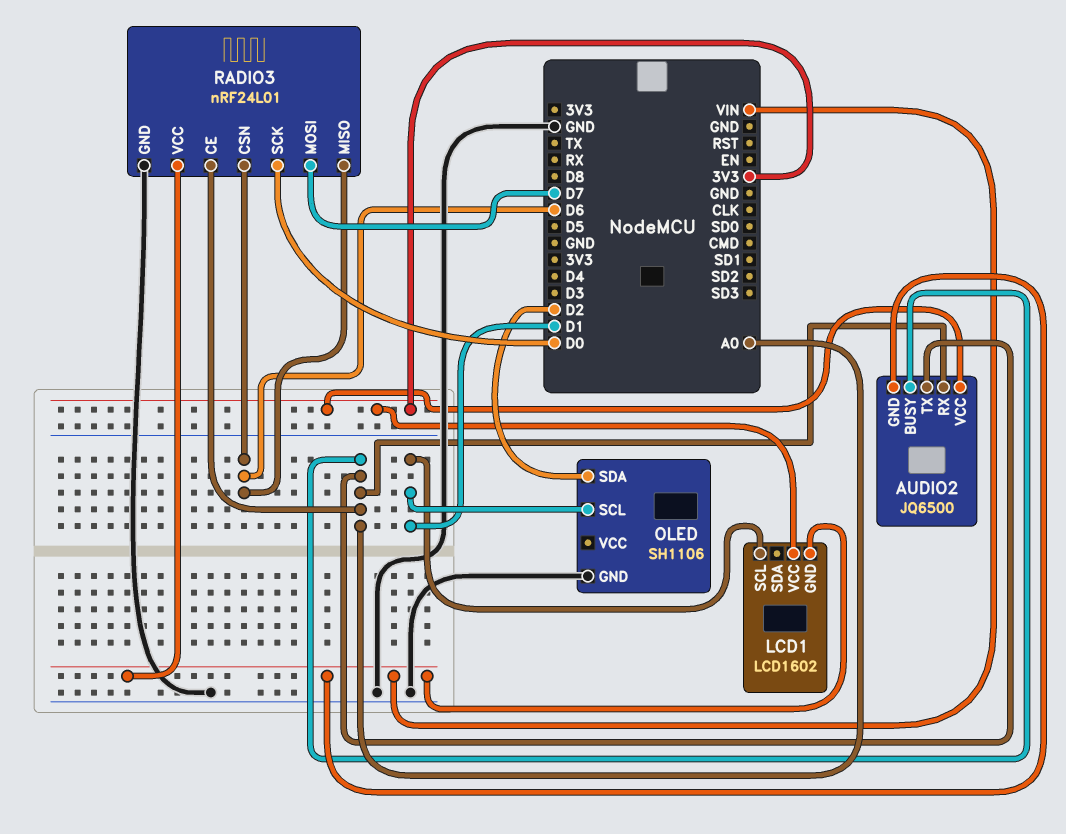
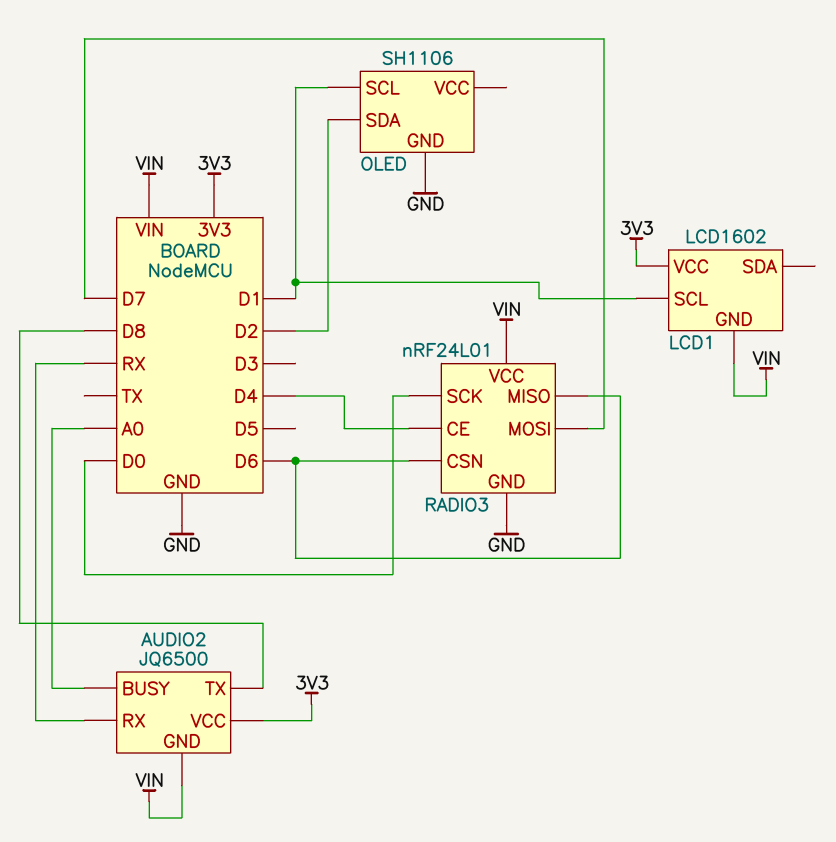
AUDIO2 pin RX: A0 -> RX
AUDIO2 pin TX: A0 -> D8
RADIO3 pin CE: A0 -> D4

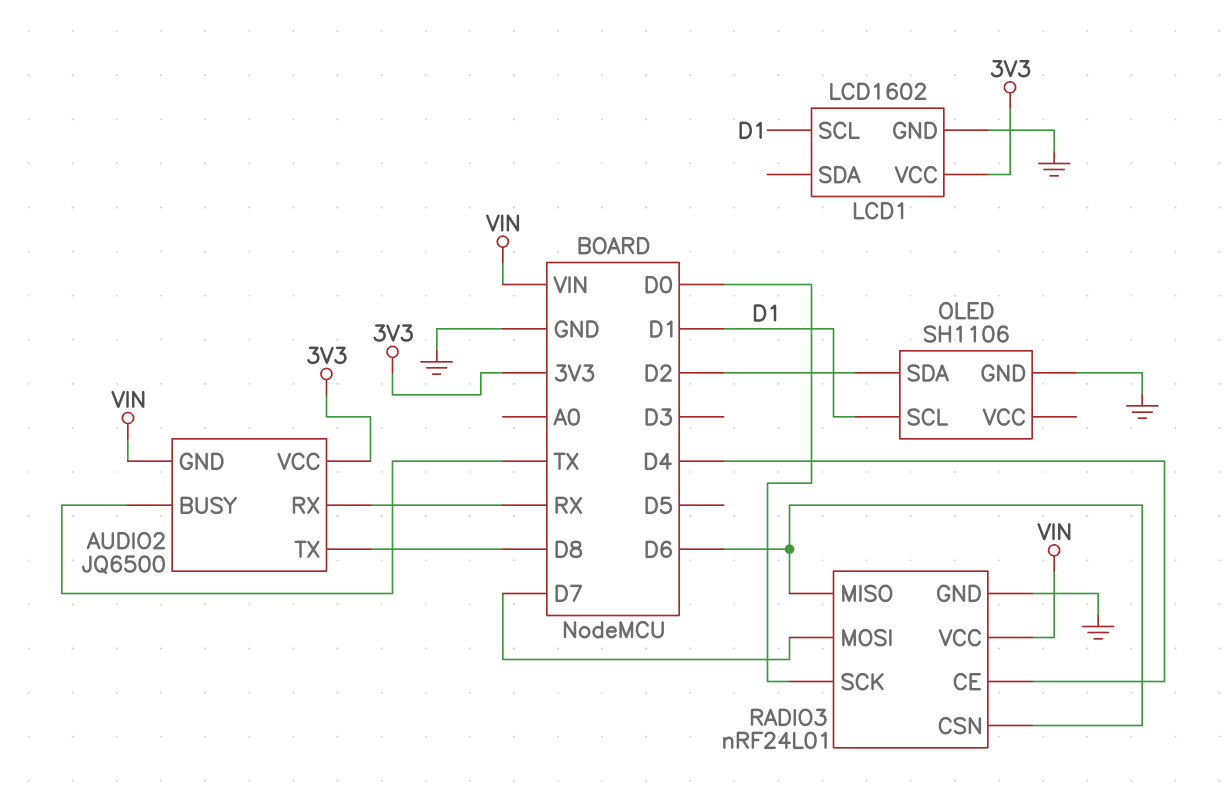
AUDIO2 pin BUSY: A0 -> TX
LCD1 pin GND: VIN -> GND

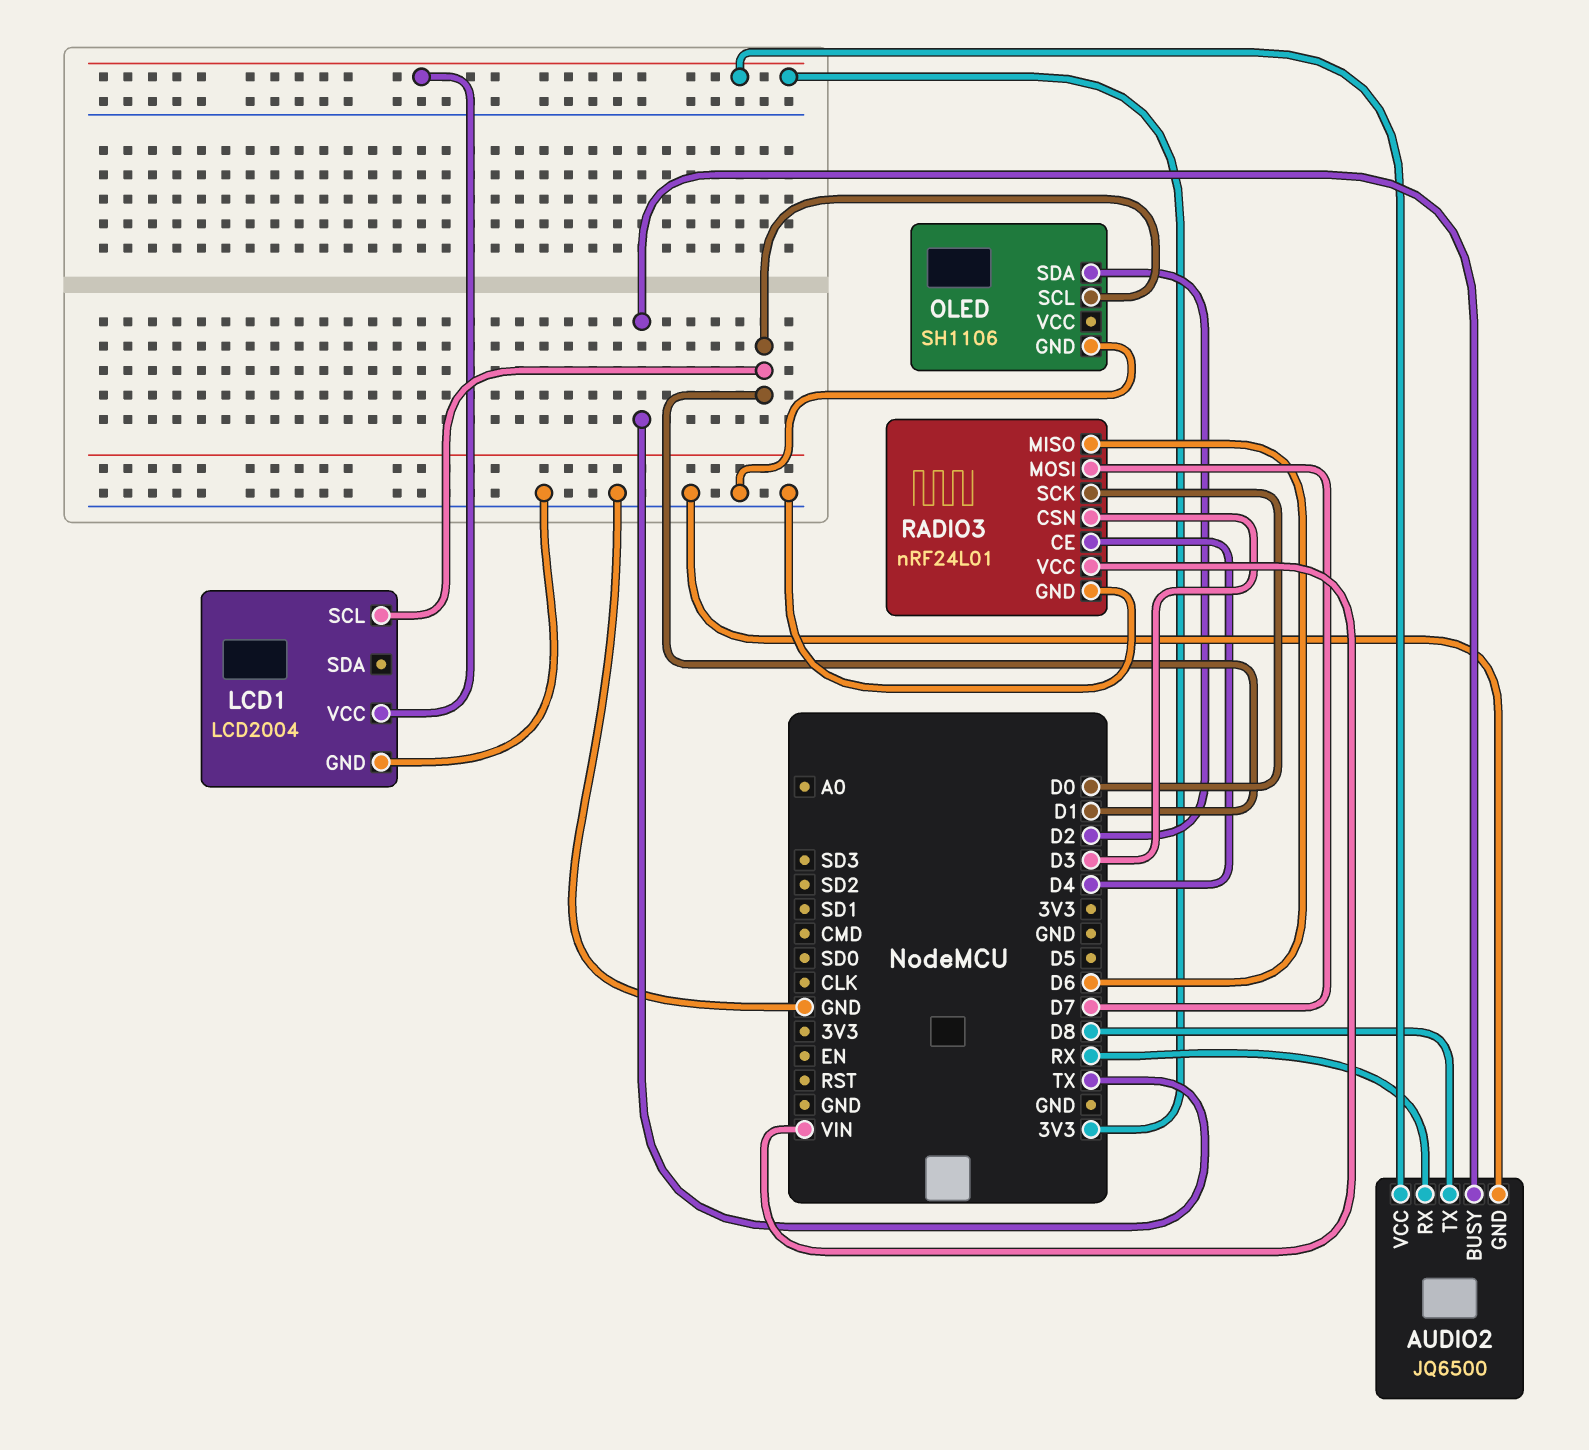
AUDIO2 pin GND: VIN -> GND
LCD1: LCD1602 -> LCD2004
RADIO3 pin CSN: D6 -> D3

